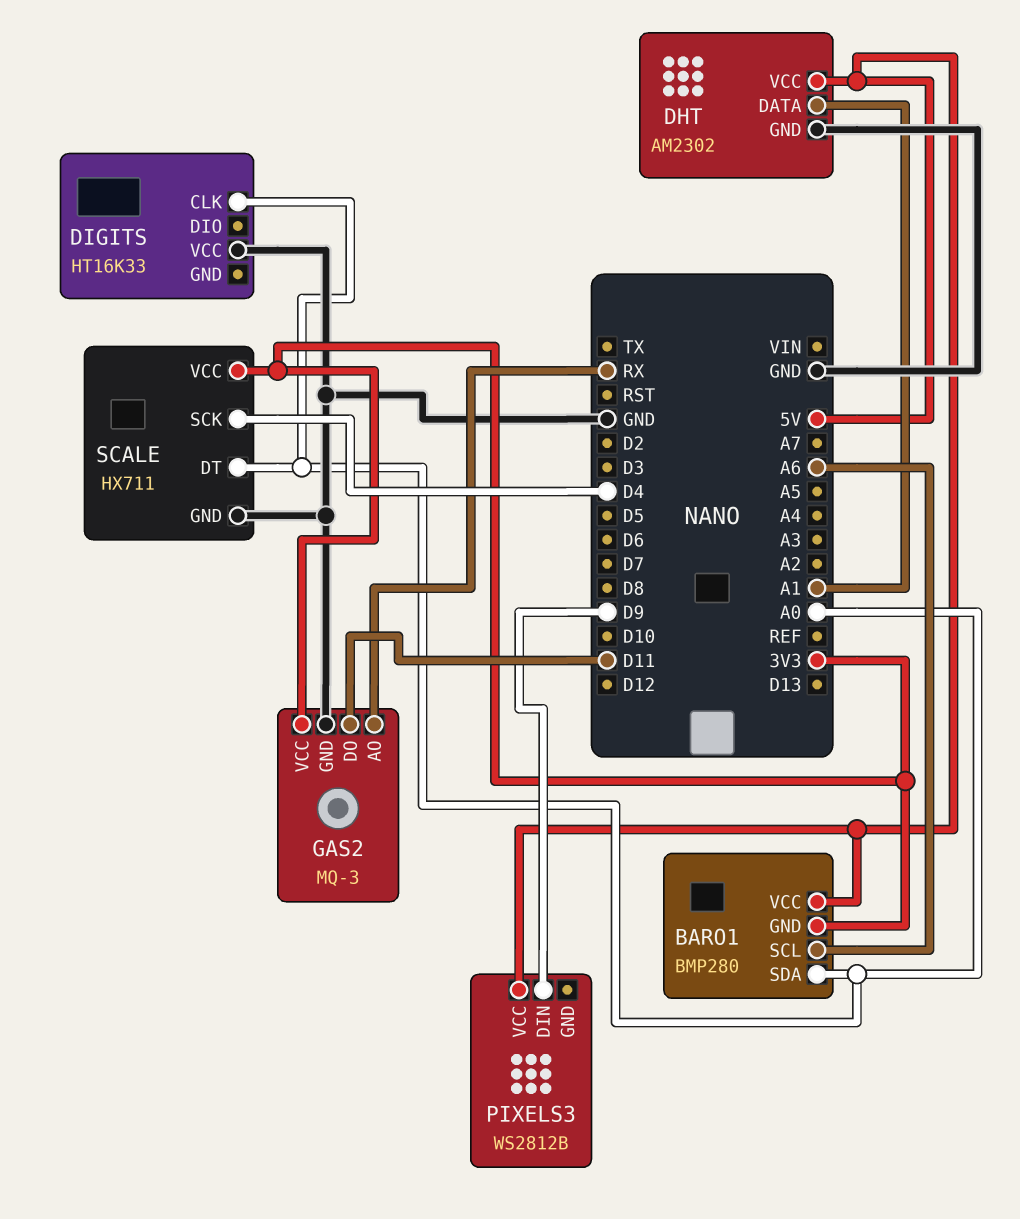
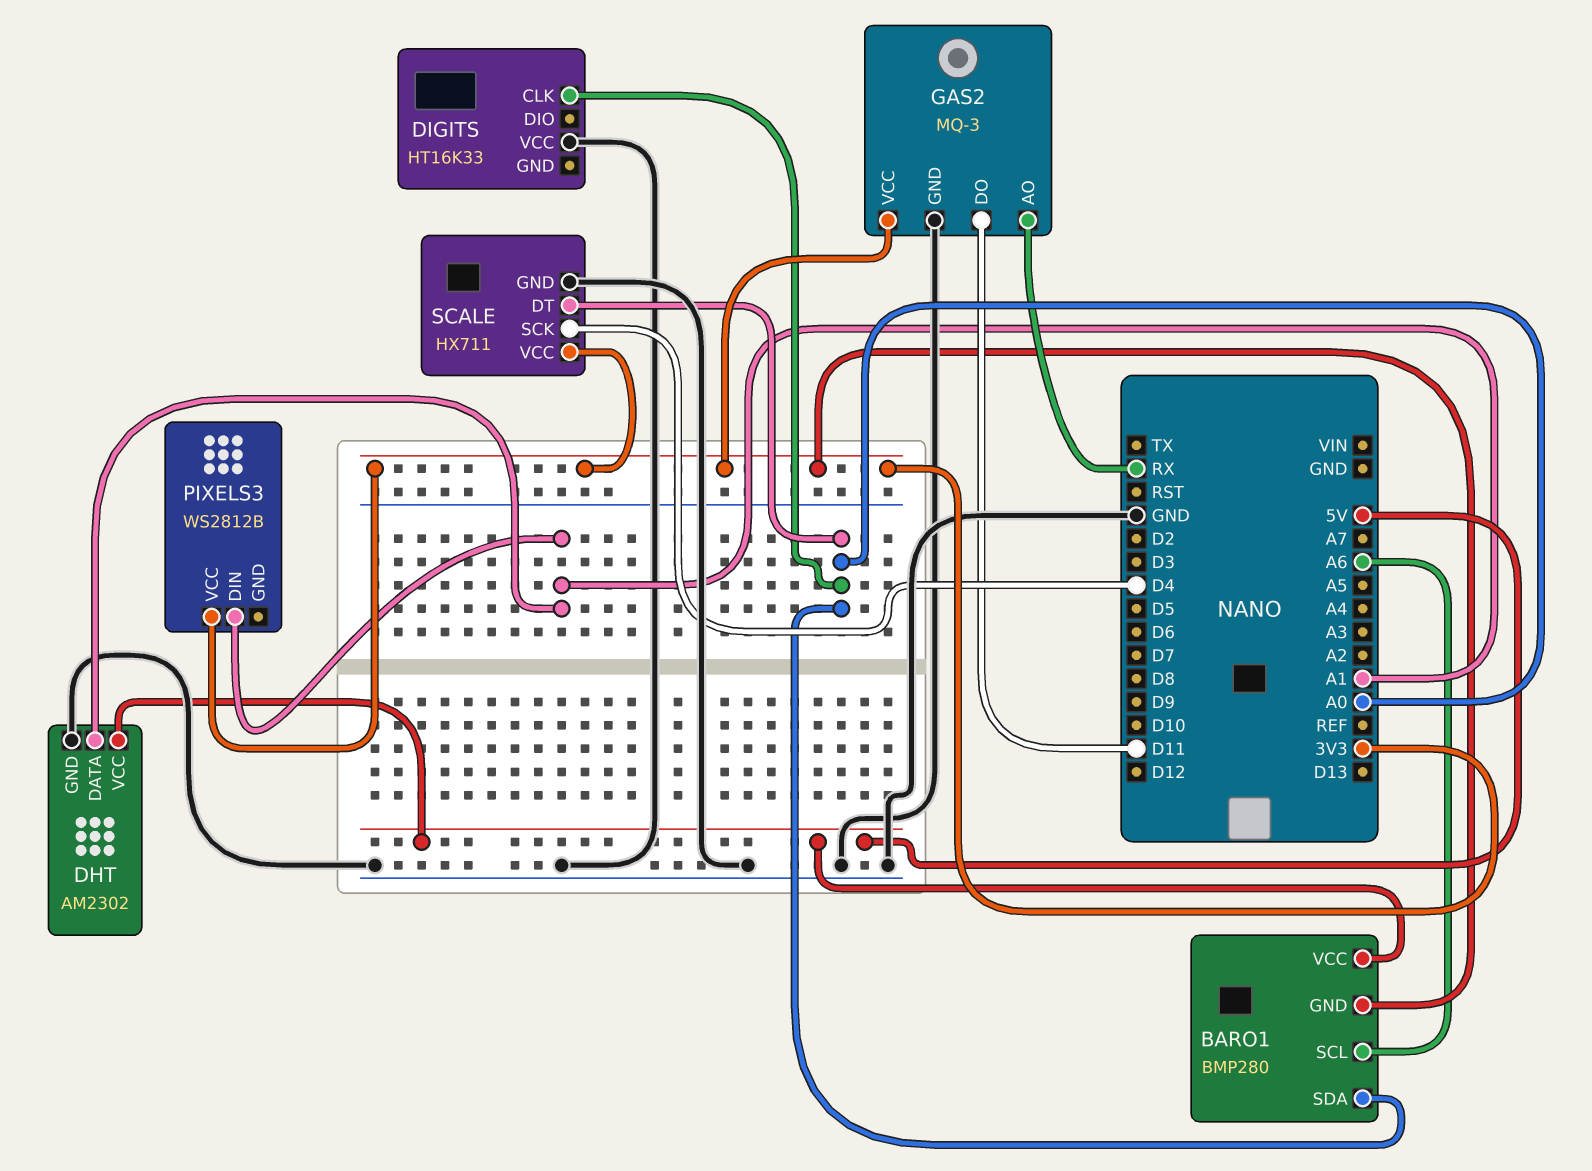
PIXELS3 pin DIN: D9 -> A1
PIXELS3 pin VCC: 5V -> 3V3

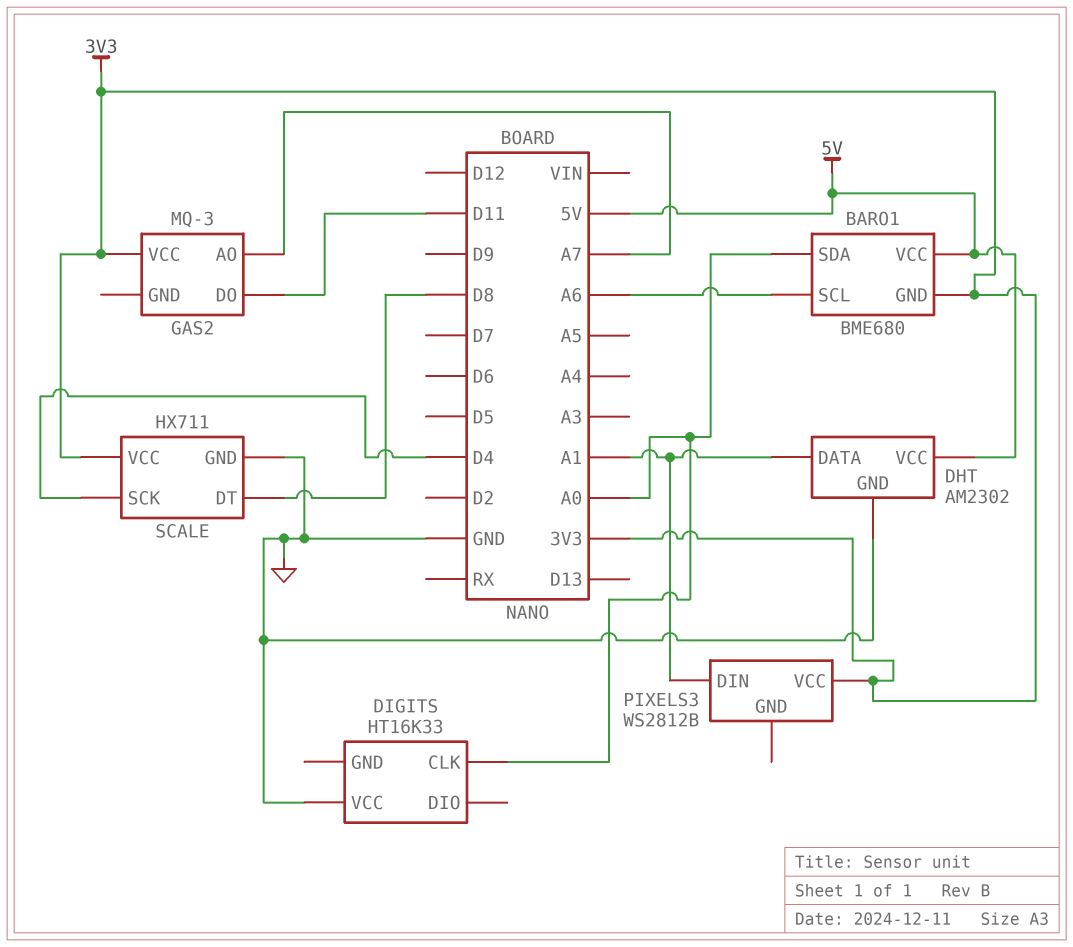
BARO1: BMP280 -> BME680
GAS2 pin AO: RX -> A7
GAS2 pin GND: GND -> none
SCALE pin DT: A0 -> D8

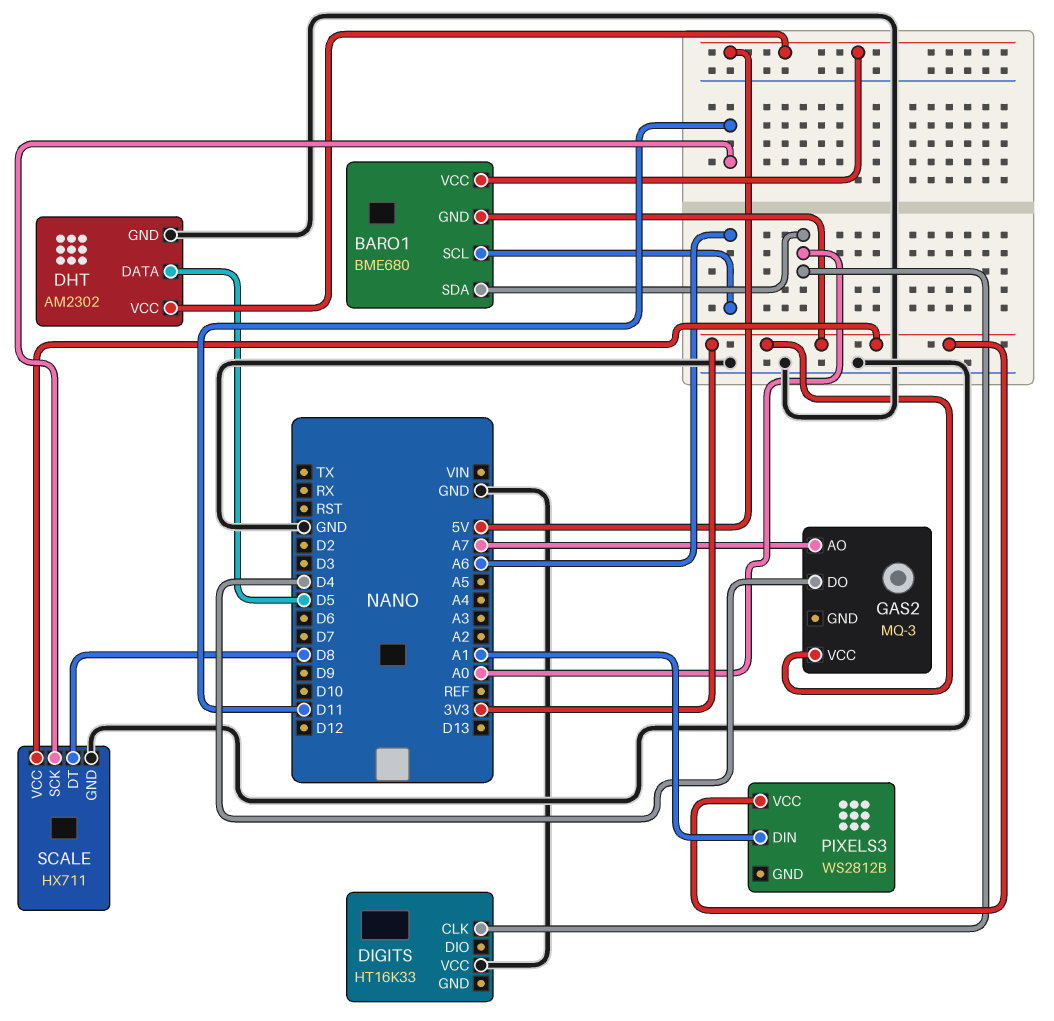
DHT pin DATA: A1 -> D5
GAS2 pin DO: D11 -> D4
SCALE pin SCK: D4 -> D11

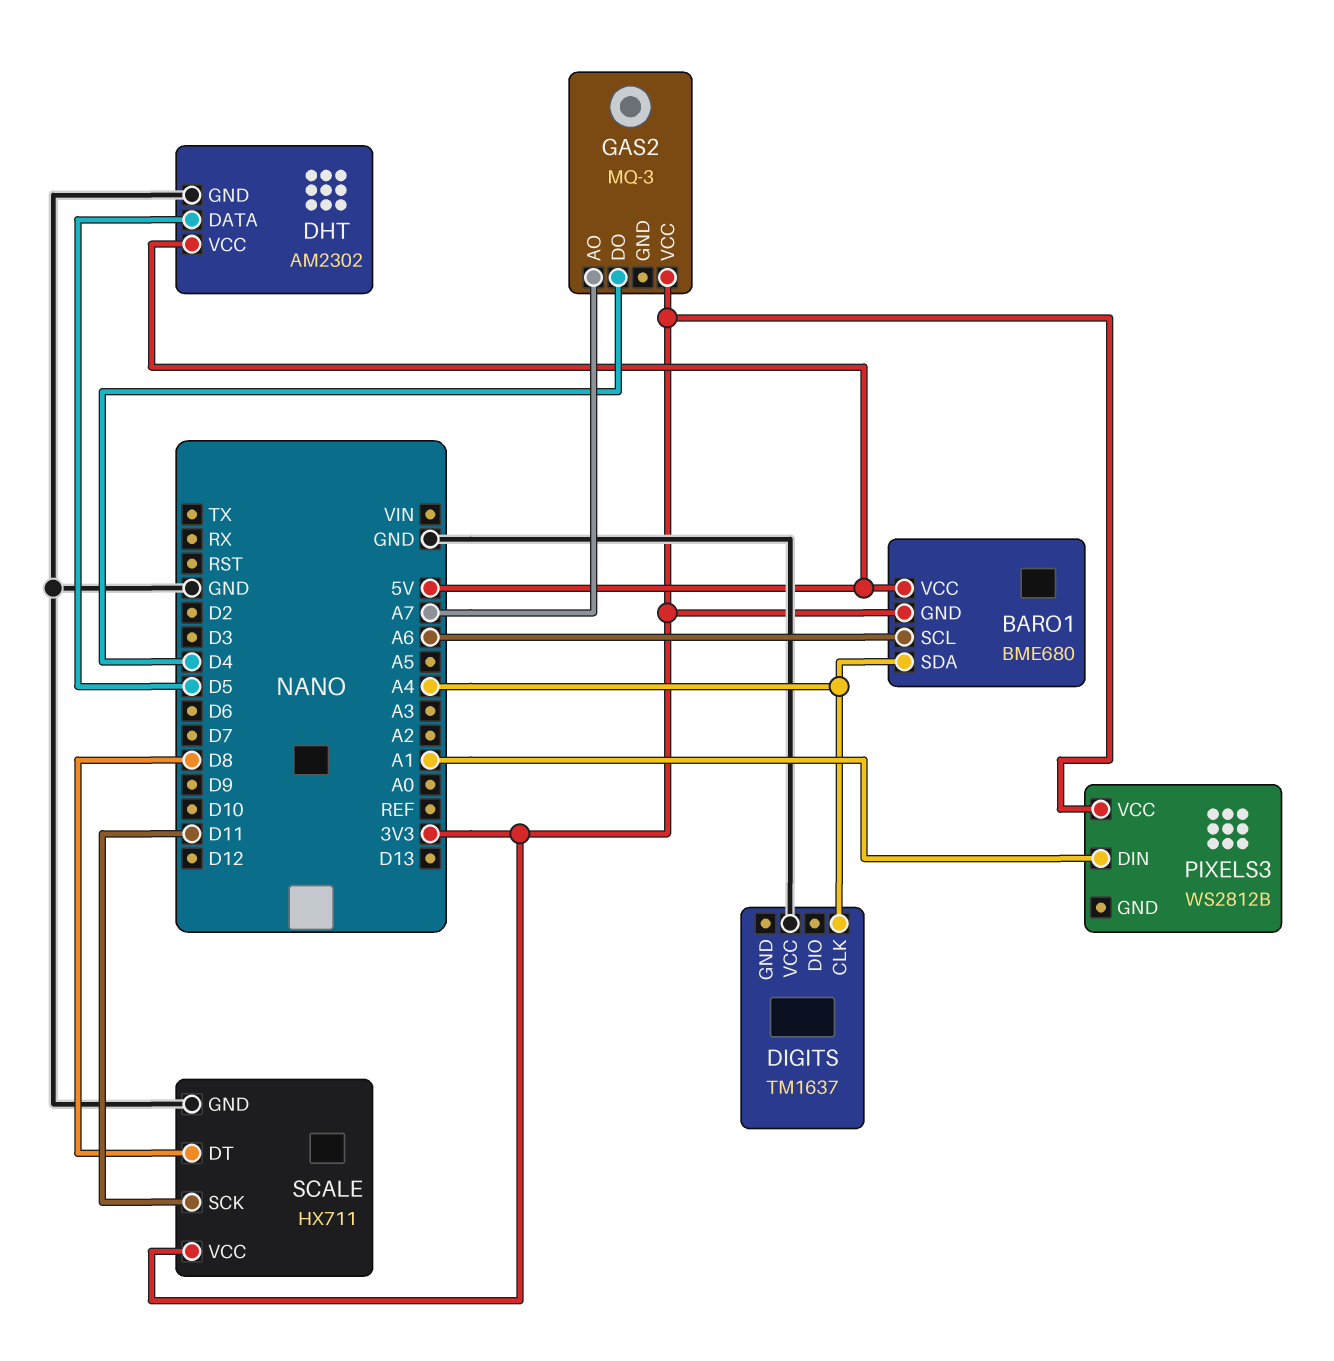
BARO1 pin SDA: A0 -> A4
DIGITS: HT16K33 -> TM1637
DIGITS pin CLK: A0 -> A4

